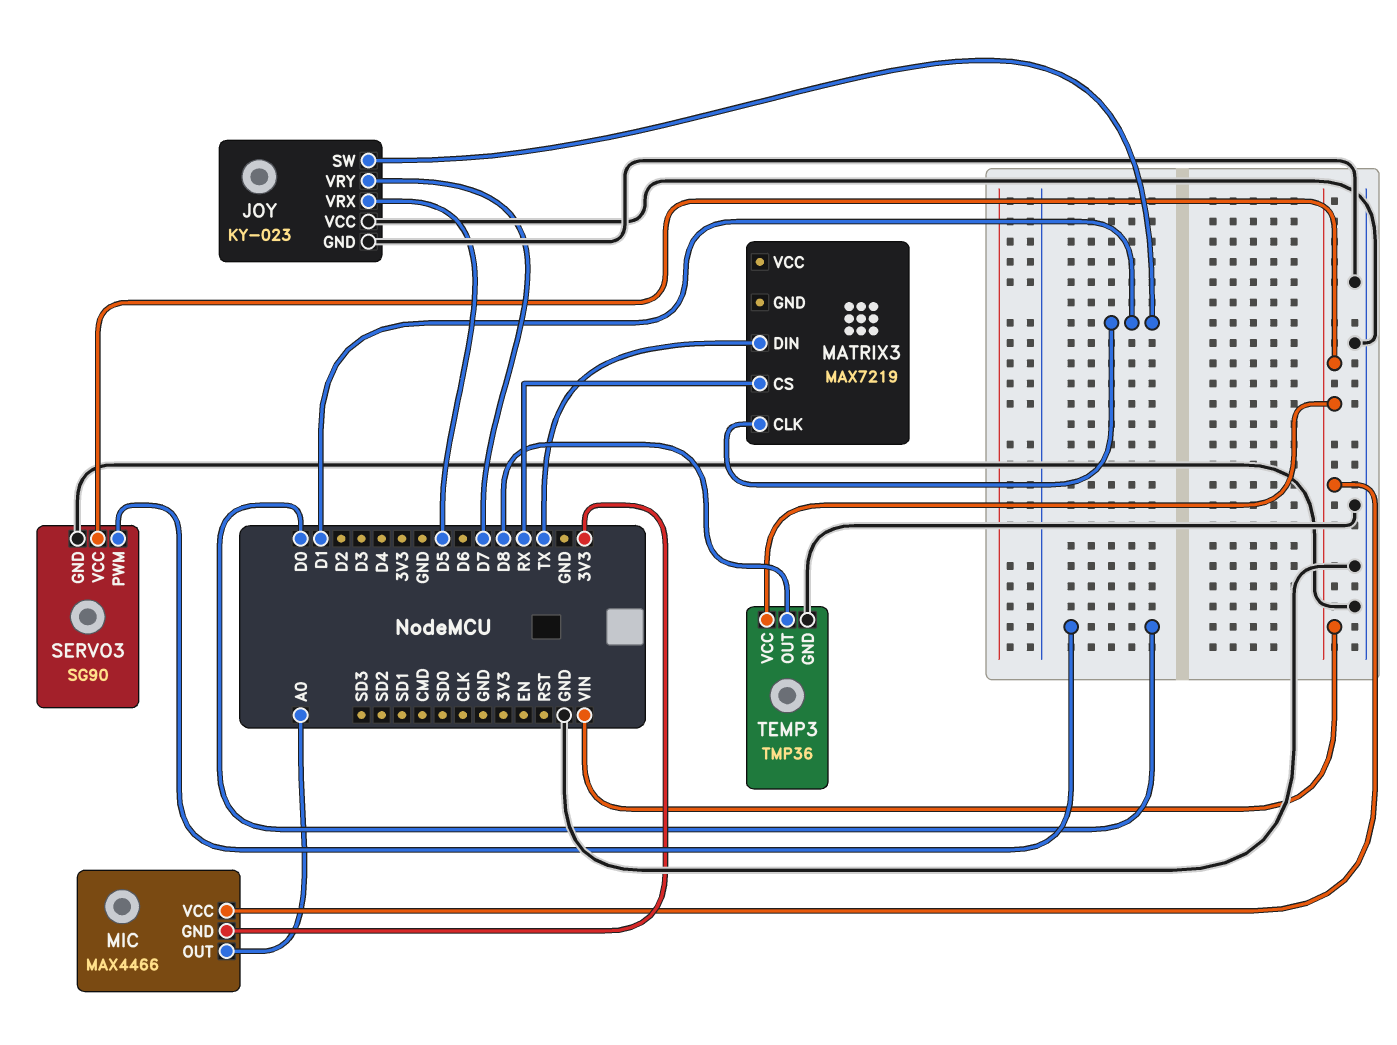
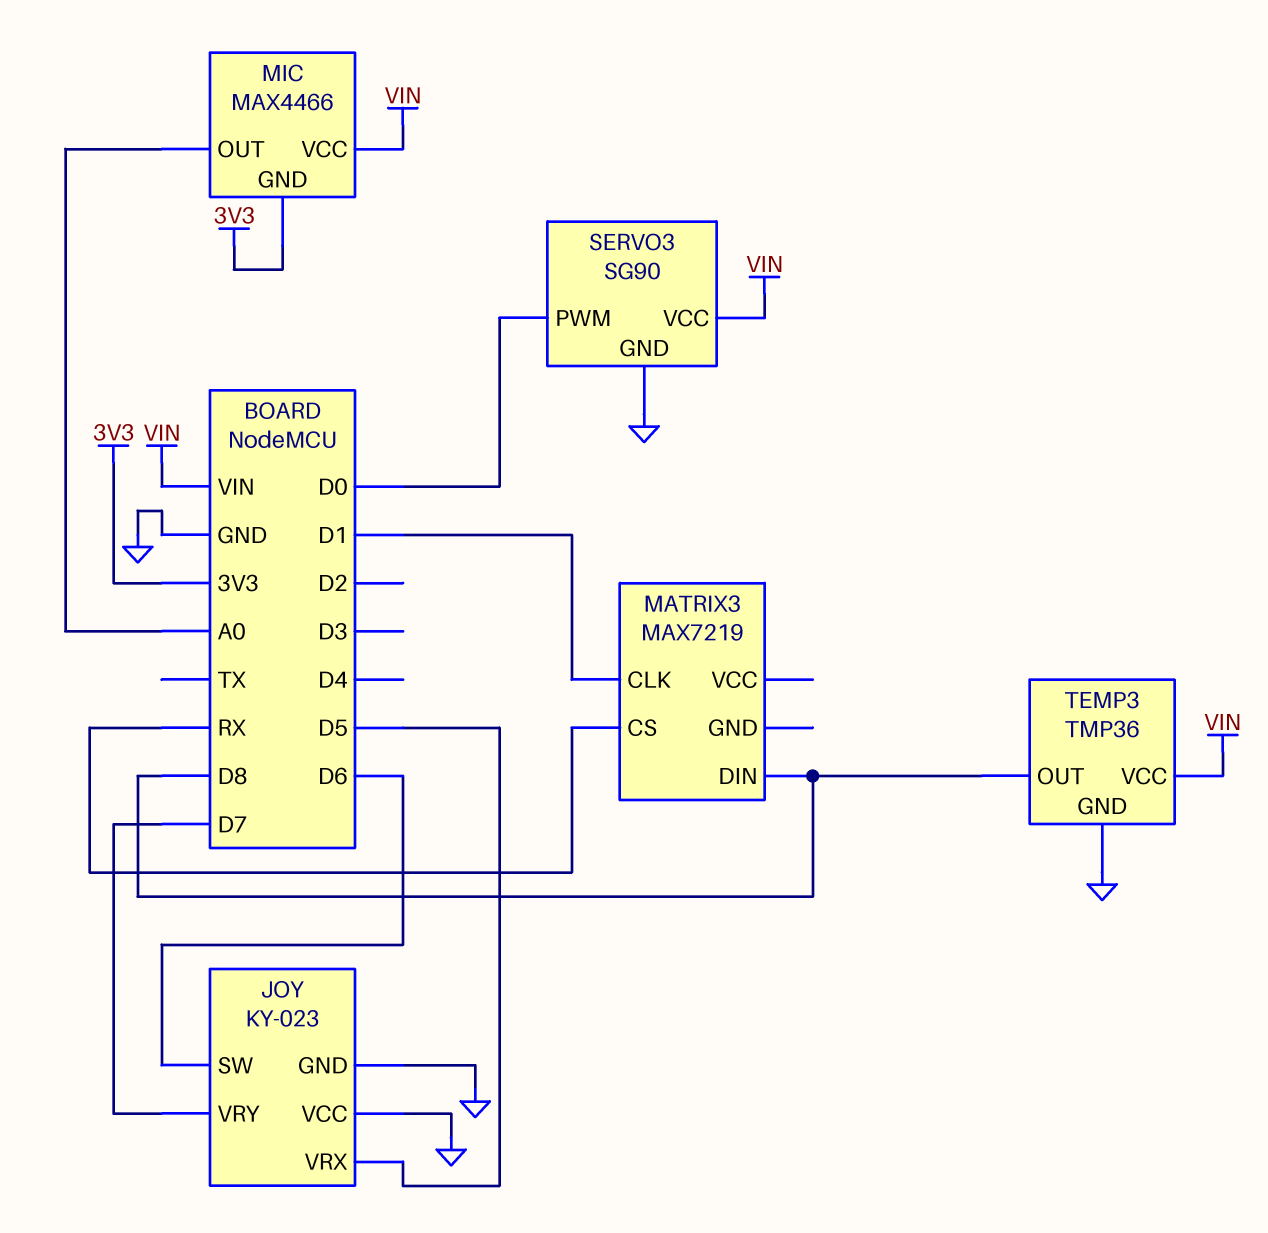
JOY pin SW: D1 -> D6
MATRIX3 pin DIN: TX -> D8

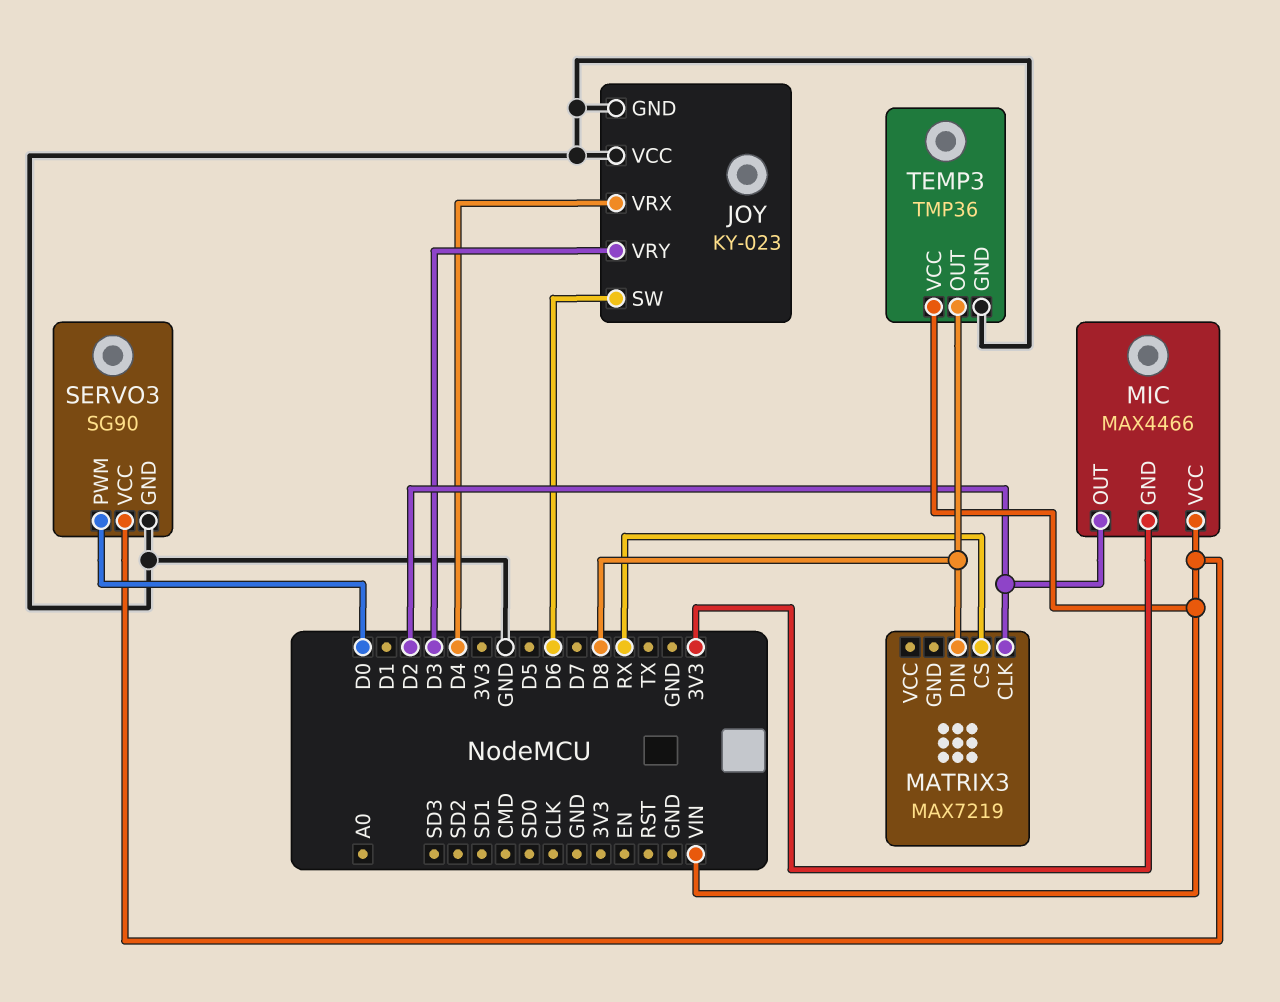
JOY pin VRX: D5 -> D4
JOY pin VRY: D7 -> D3
MATRIX3 pin CLK: D1 -> D2
MIC pin OUT: A0 -> D2

